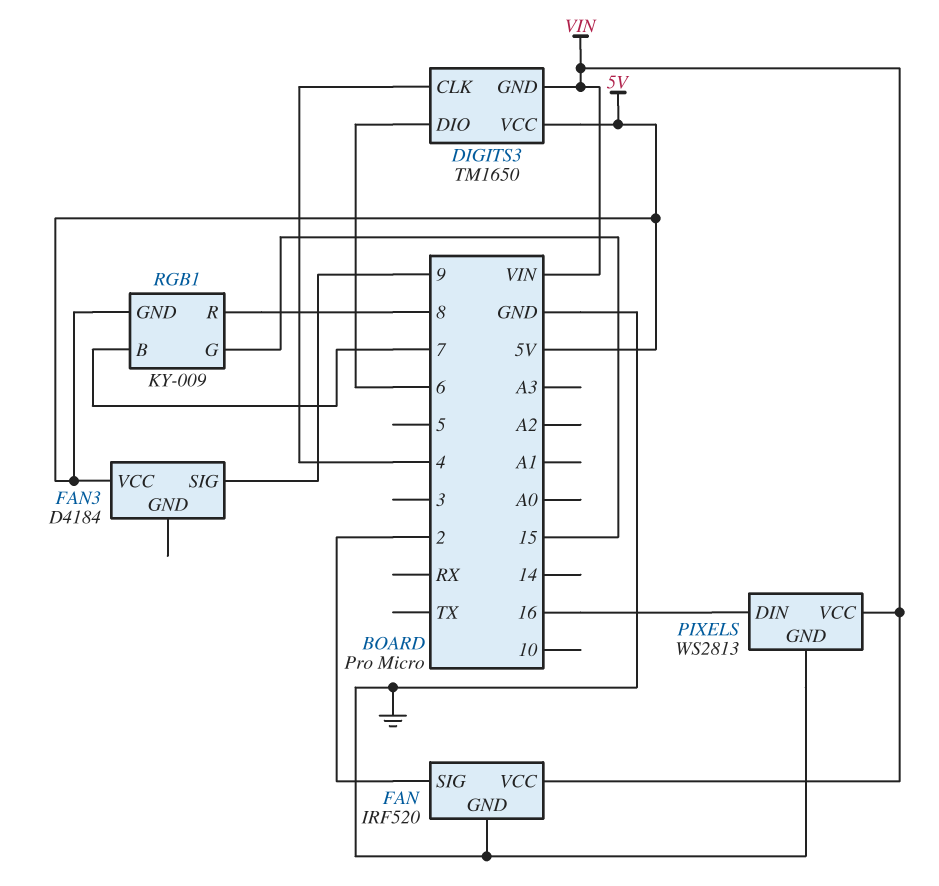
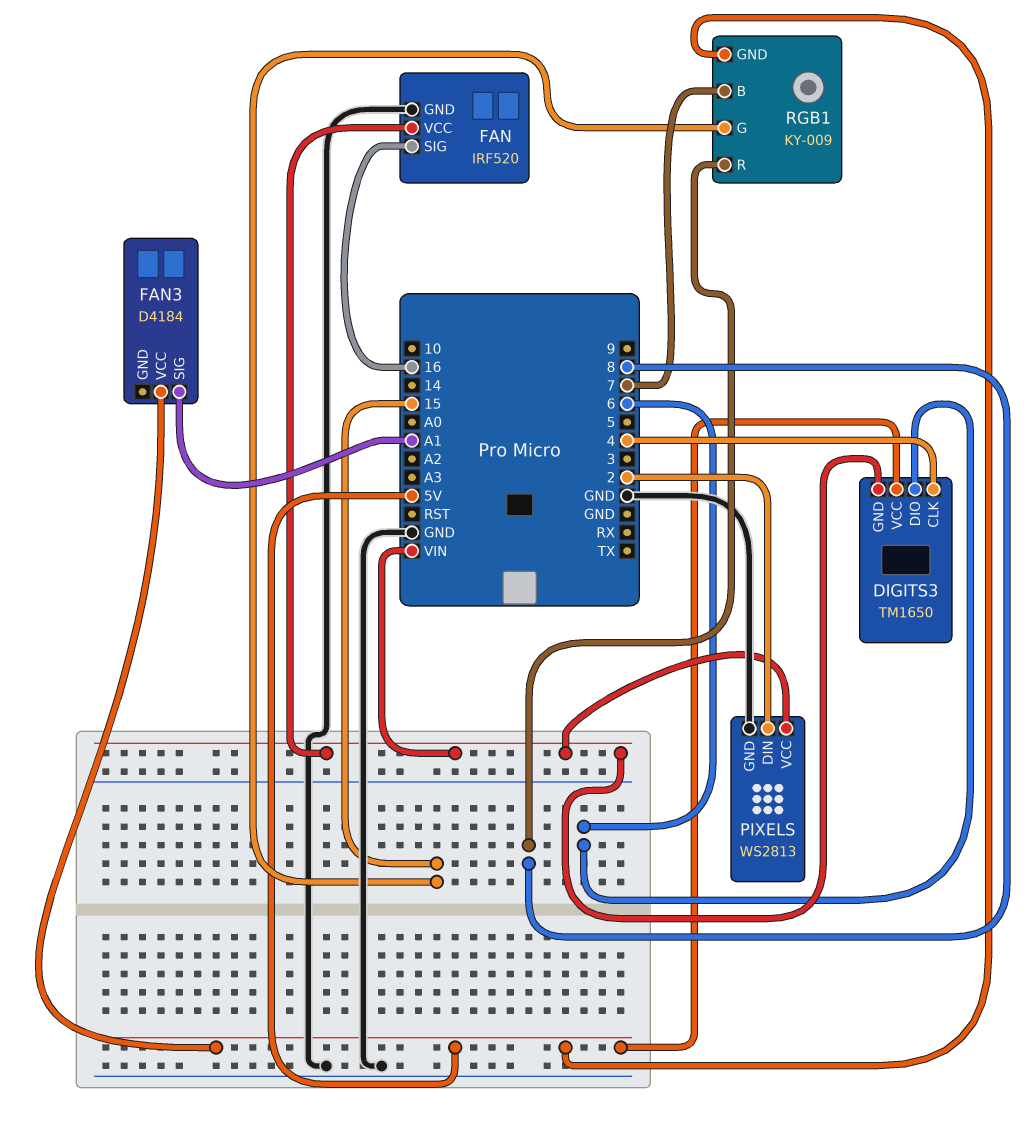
FAN pin SIG: 2 -> 16
FAN3 pin SIG: 9 -> A1
PIXELS pin DIN: 16 -> 2

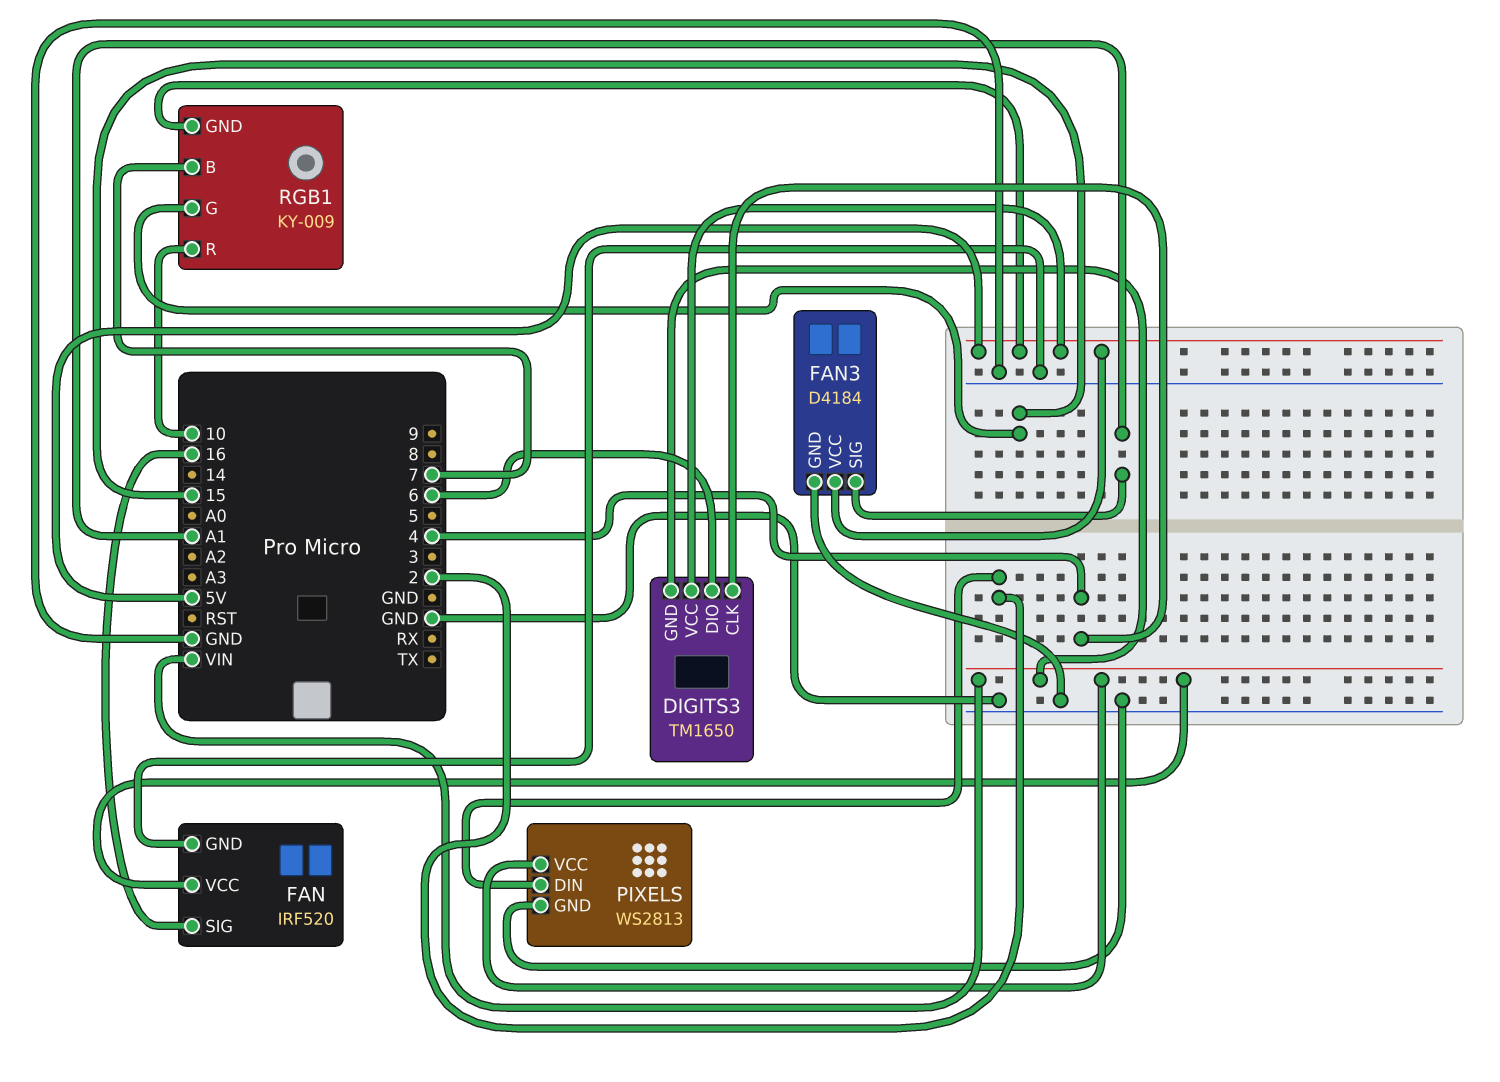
FAN3 pin GND: none -> GND
RGB1 pin R: 8 -> 10

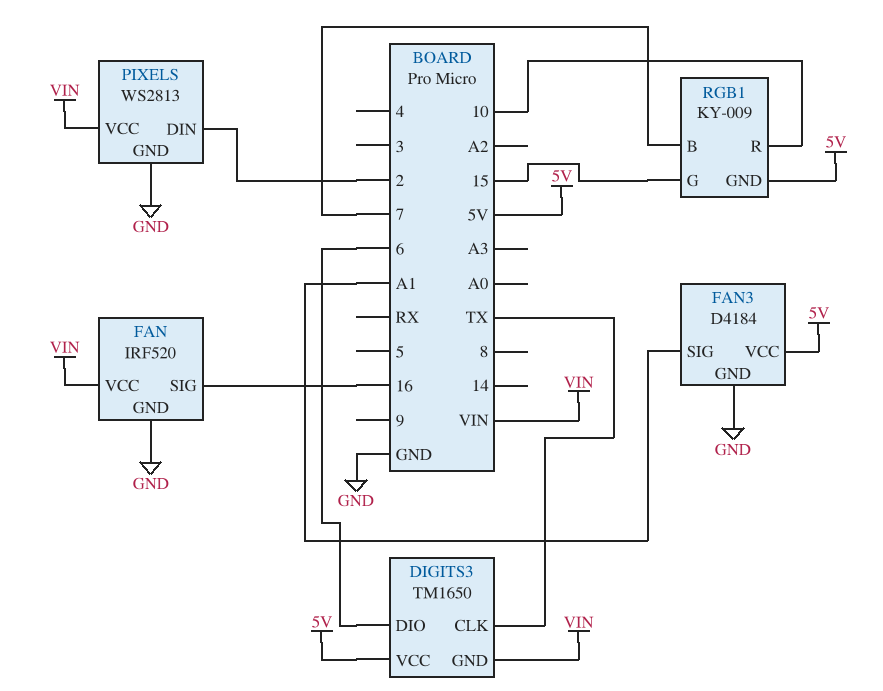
DIGITS3 pin CLK: 4 -> TX

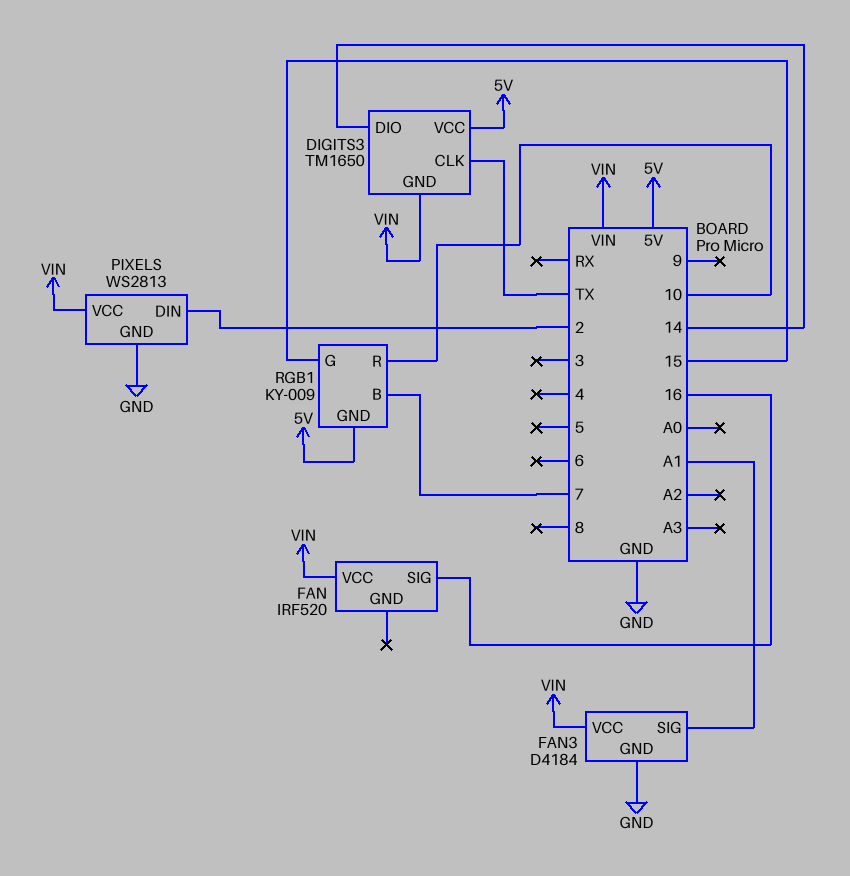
DIGITS3 pin DIO: 6 -> 14
FAN pin GND: GND -> none
FAN3 pin VCC: 5V -> VIN

